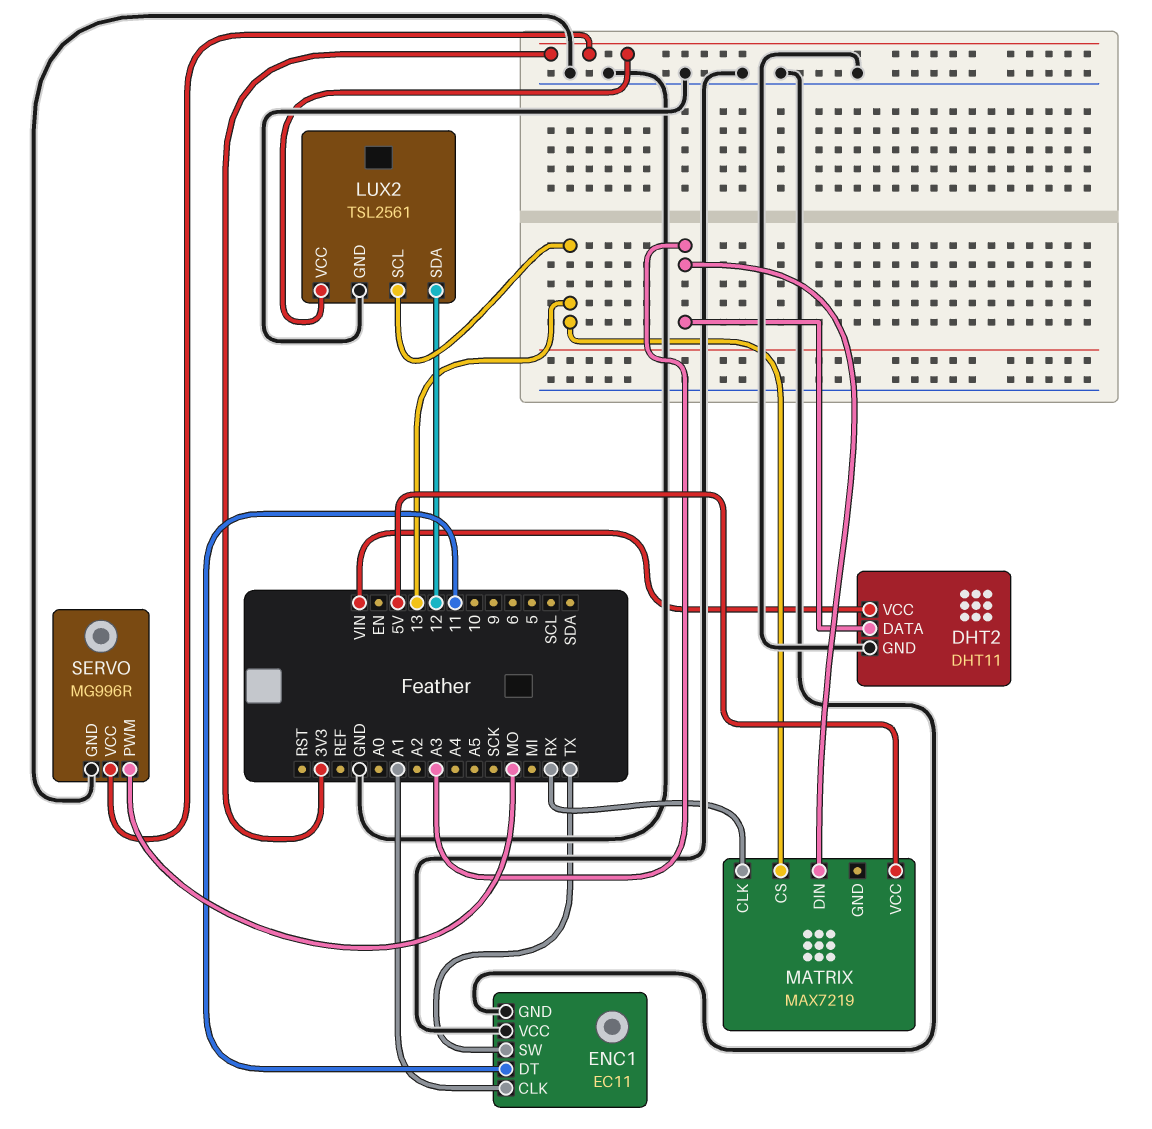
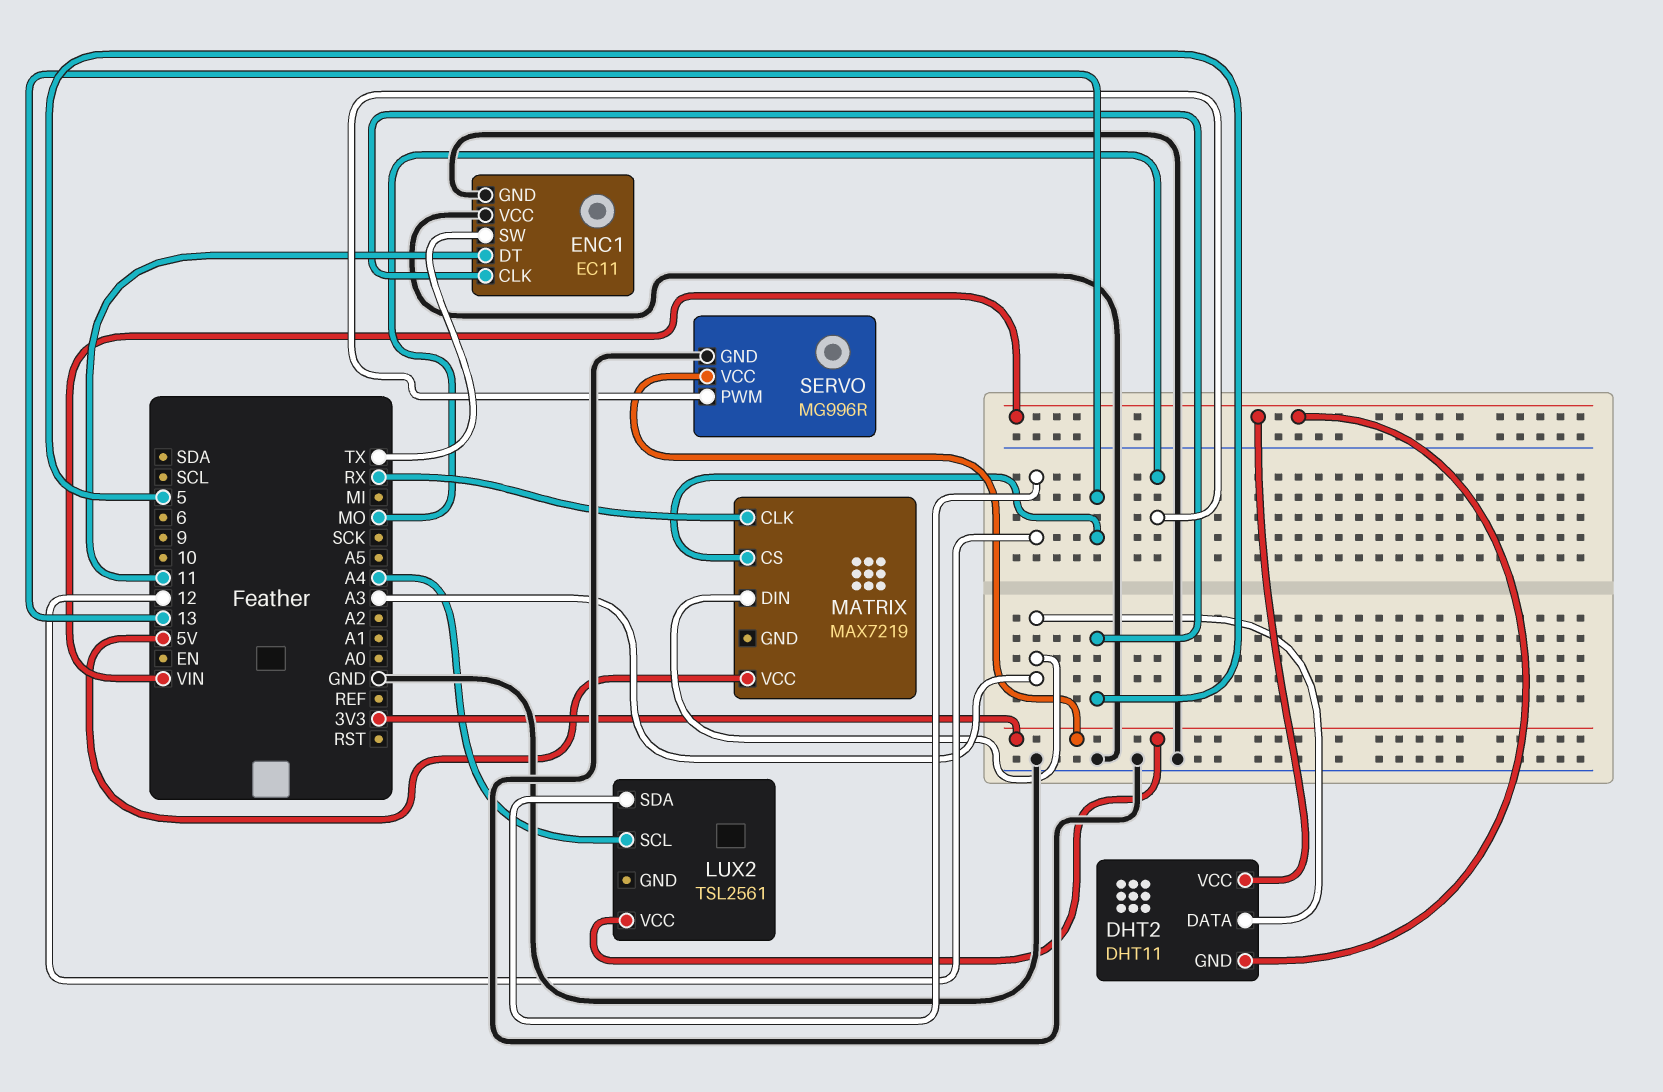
DHT2 pin GND: GND -> VIN
ENC1 pin CLK: A1 -> 5
LUX2 pin GND: GND -> none
LUX2 pin SCL: 13 -> A4

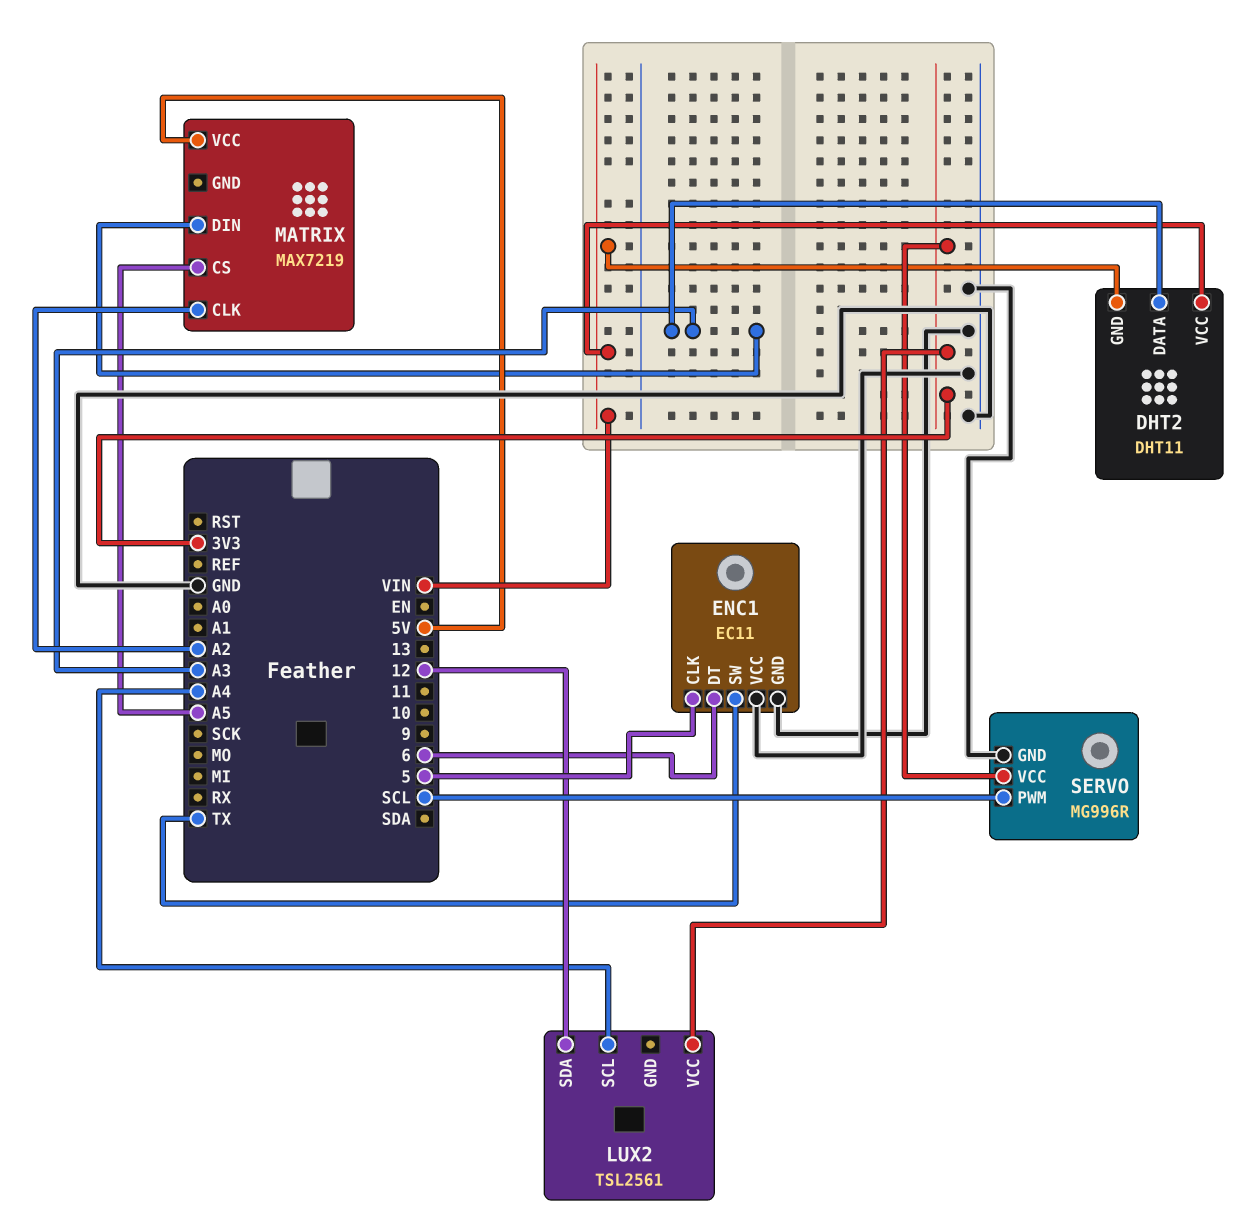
ENC1 pin DT: 11 -> 6
MATRIX pin CLK: RX -> A2
MATRIX pin CS: 13 -> A5
SERVO pin PWM: MO -> SCL

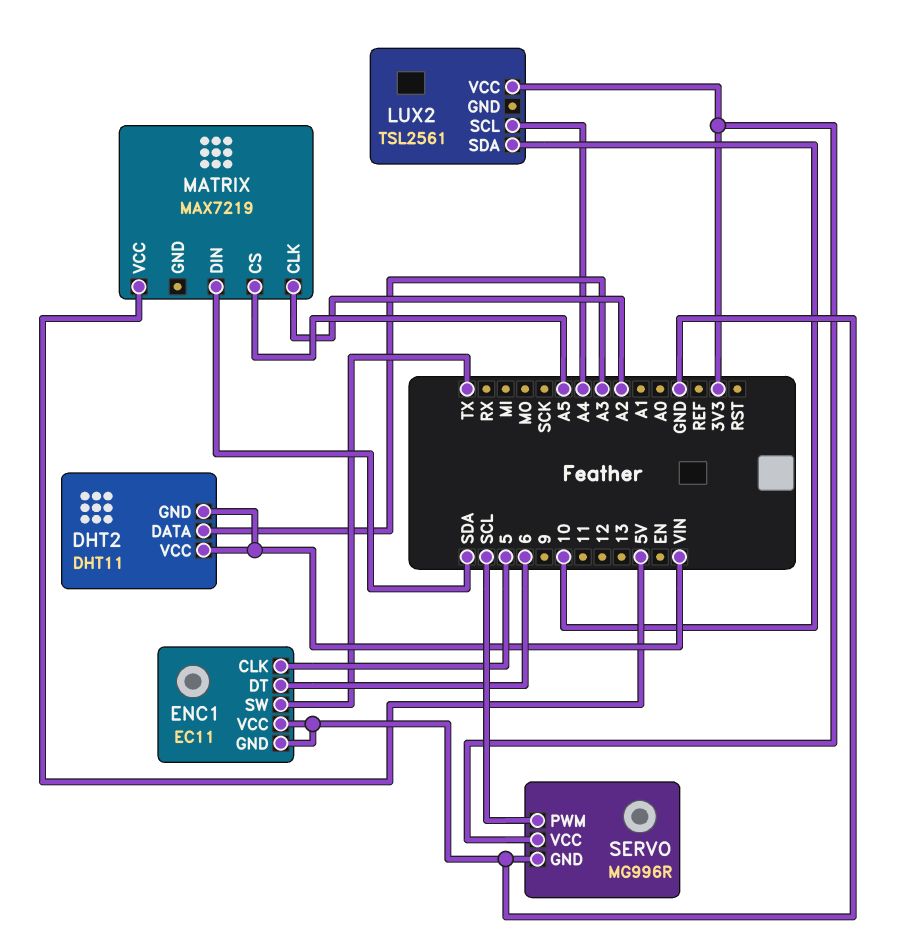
LUX2 pin SDA: 12 -> 10
MATRIX pin DIN: A3 -> SDA

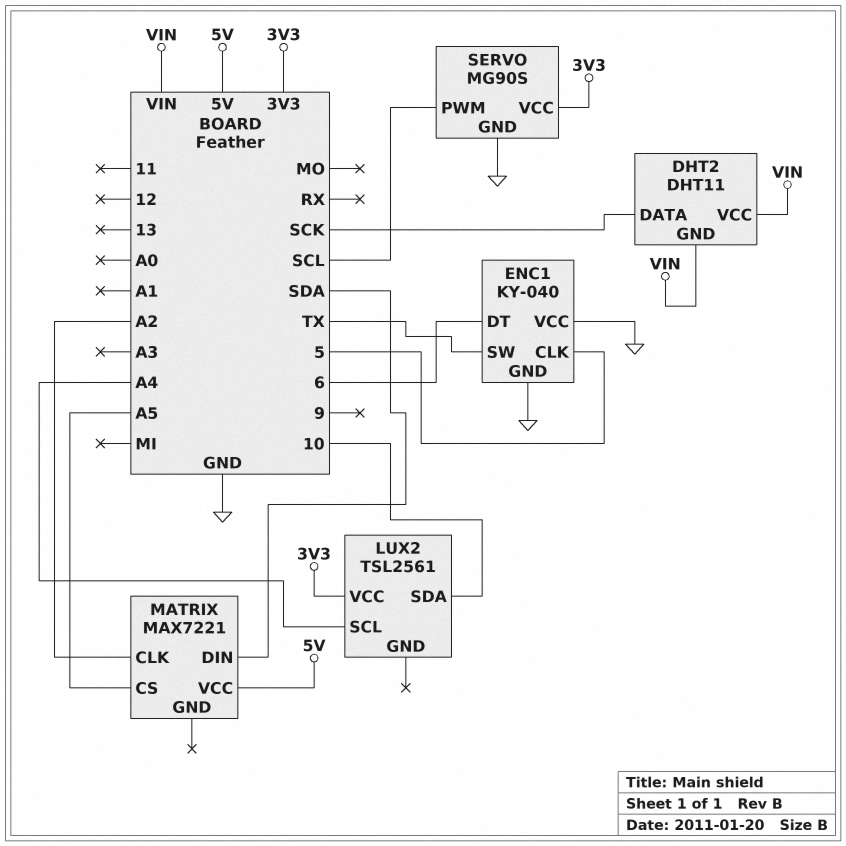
DHT2 pin DATA: A3 -> SCK
ENC1: EC11 -> KY-040
MATRIX: MAX7219 -> MAX7221
SERVO: MG996R -> MG90S

